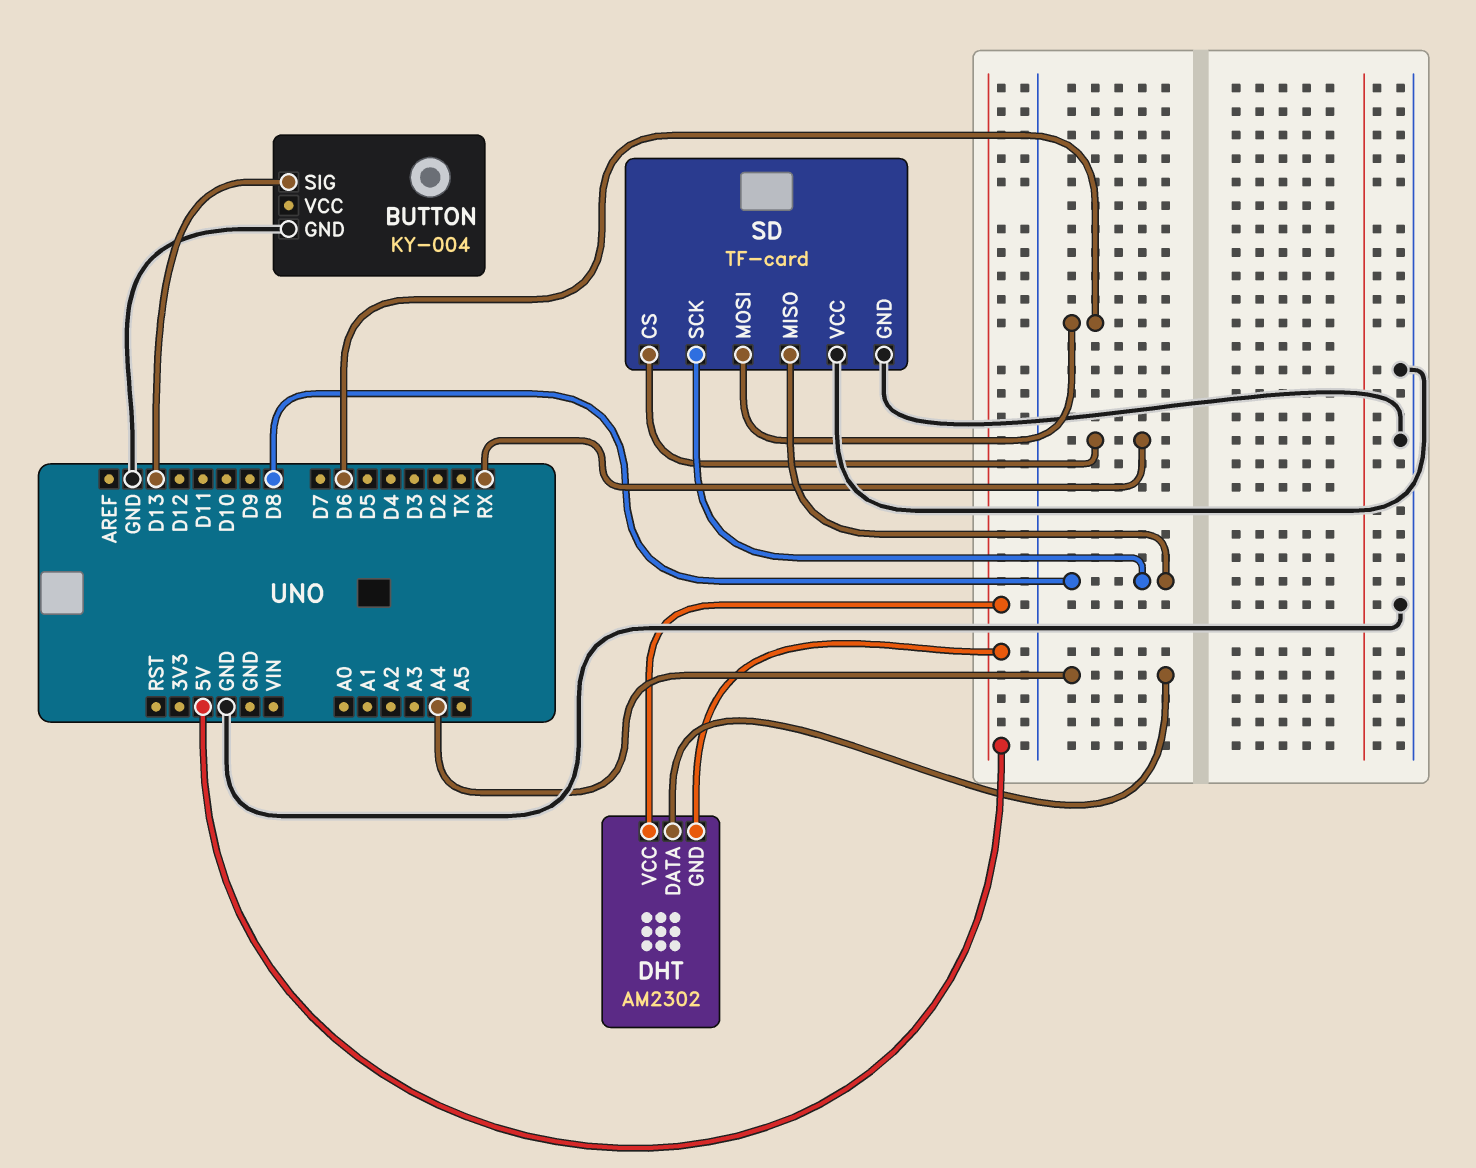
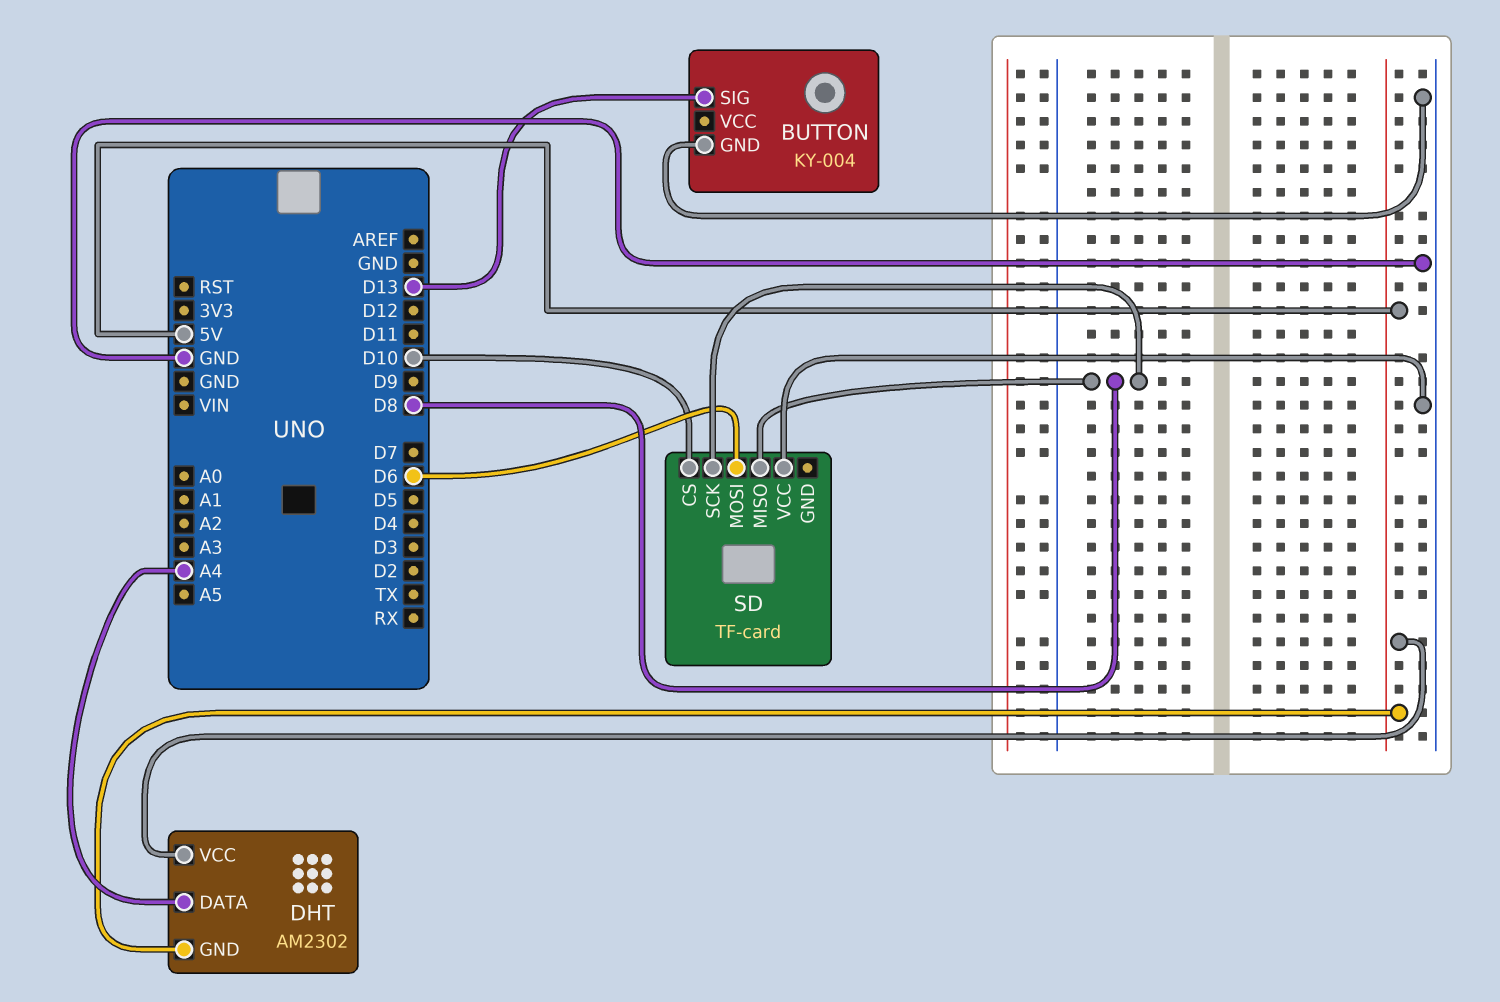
SD pin CS: RX -> D10
SD pin GND: GND -> none

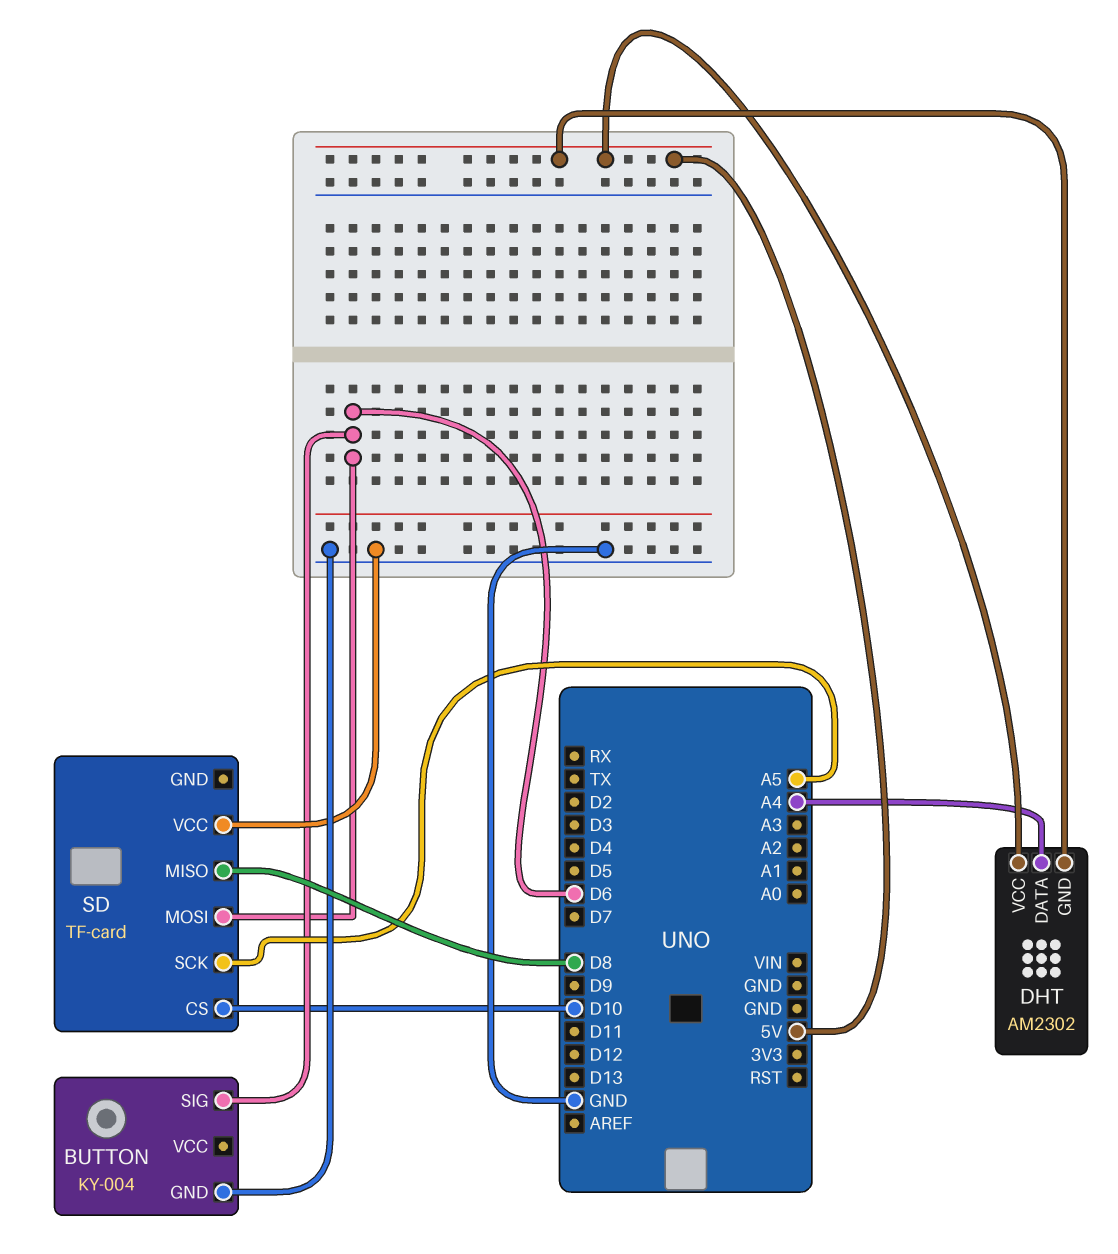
BUTTON pin SIG: D13 -> D6
SD pin SCK: D8 -> A5

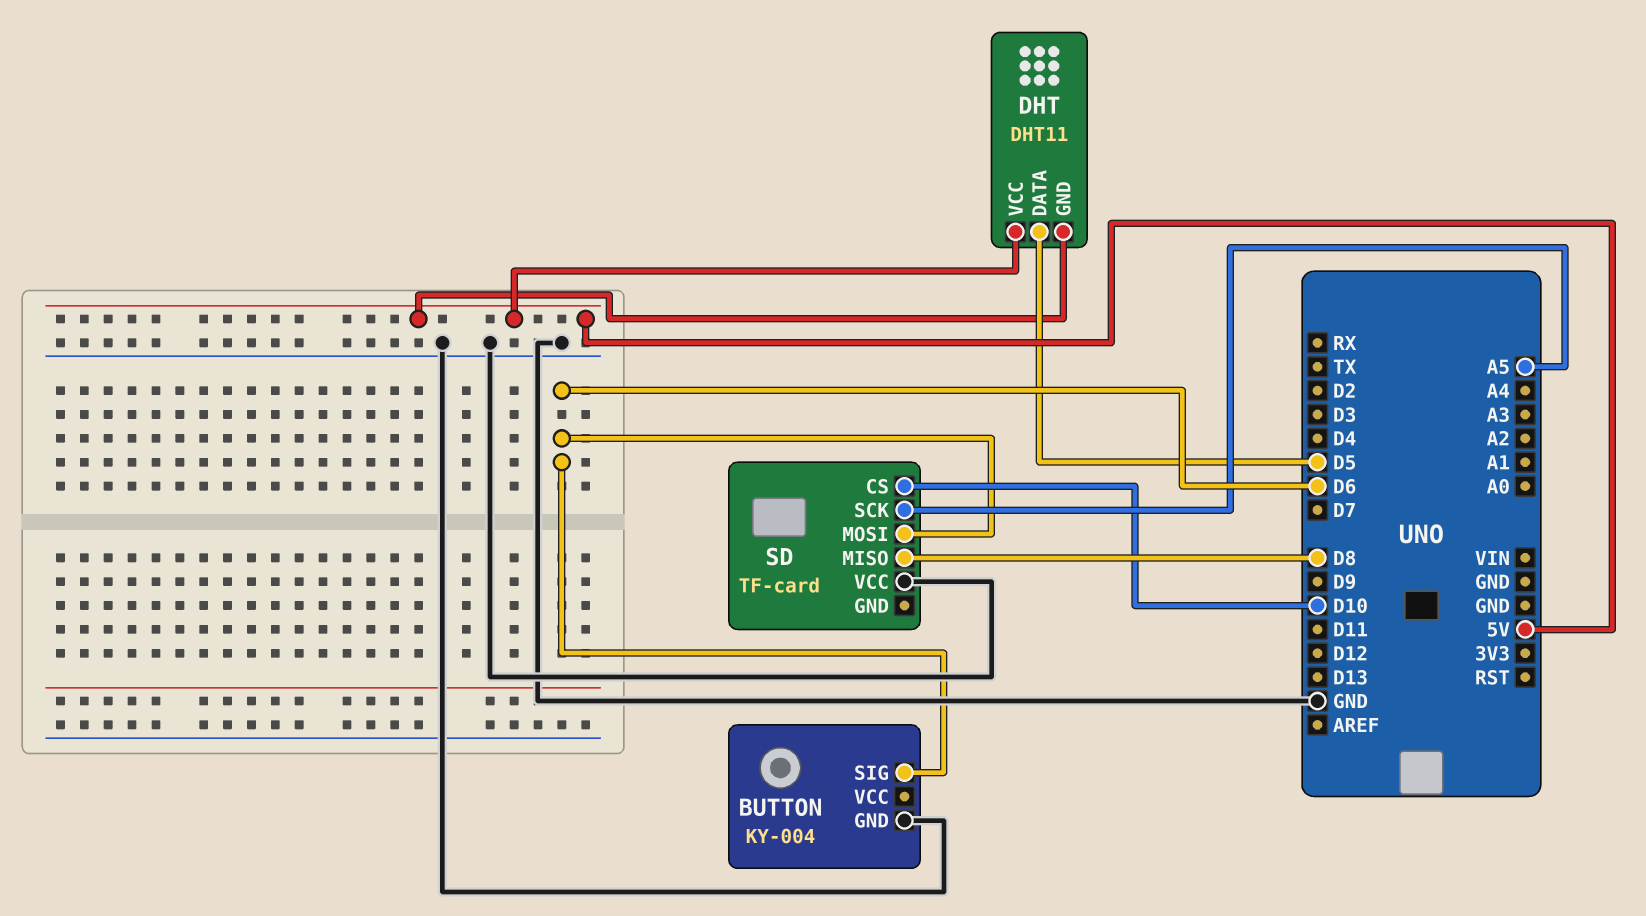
DHT: AM2302 -> DHT11
DHT pin DATA: A4 -> D5

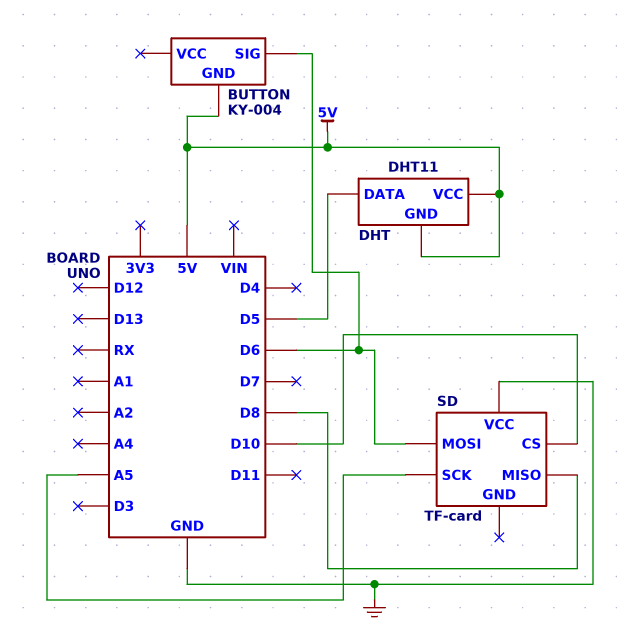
BUTTON pin GND: GND -> 5V

